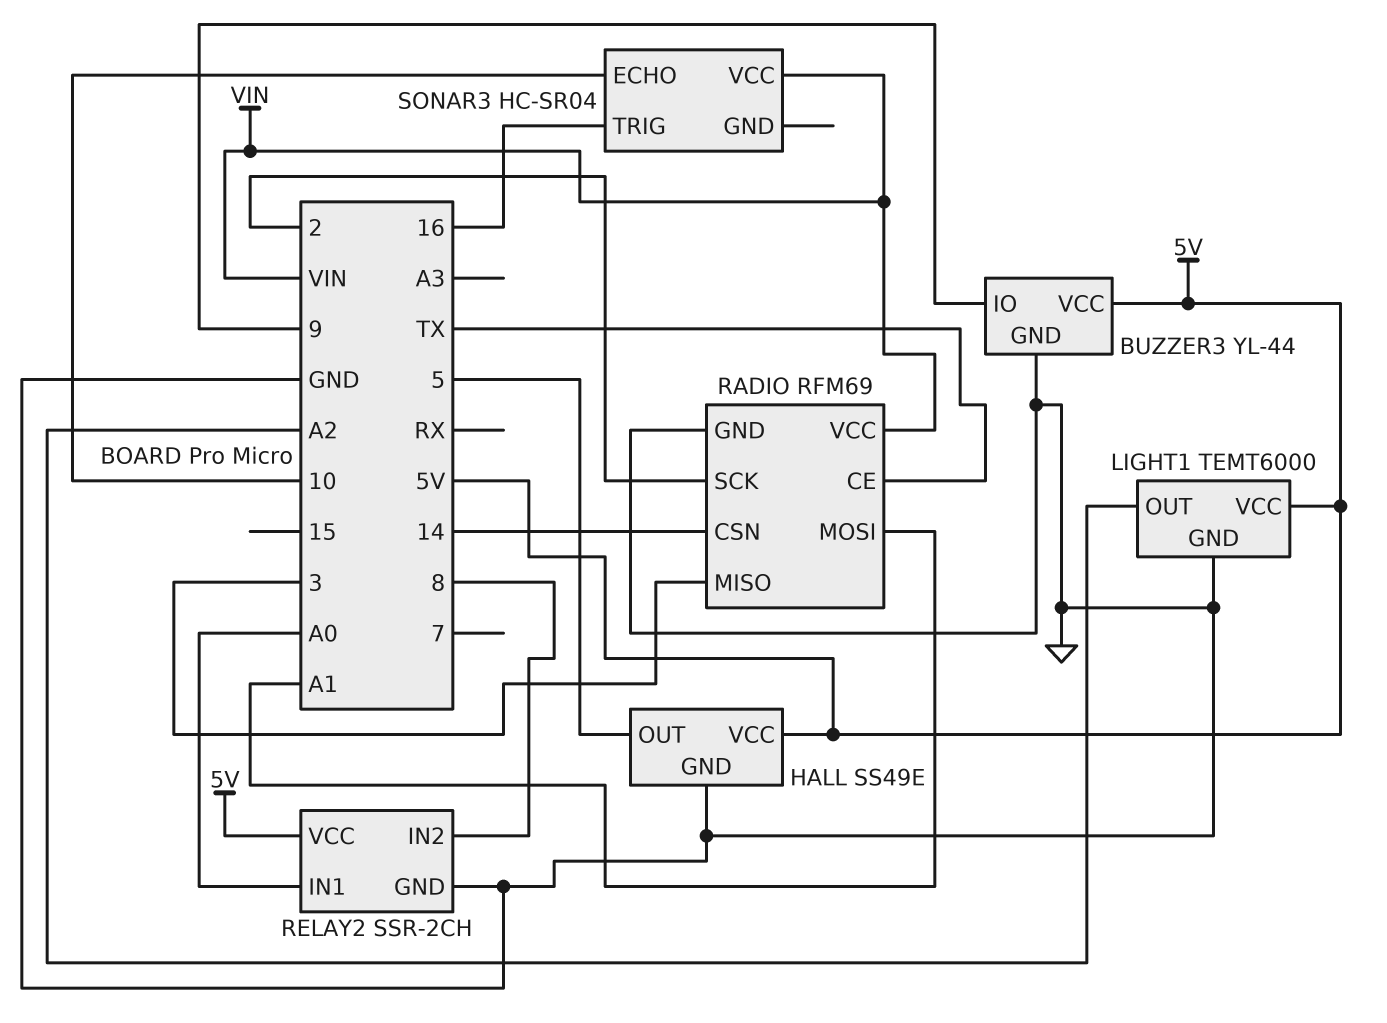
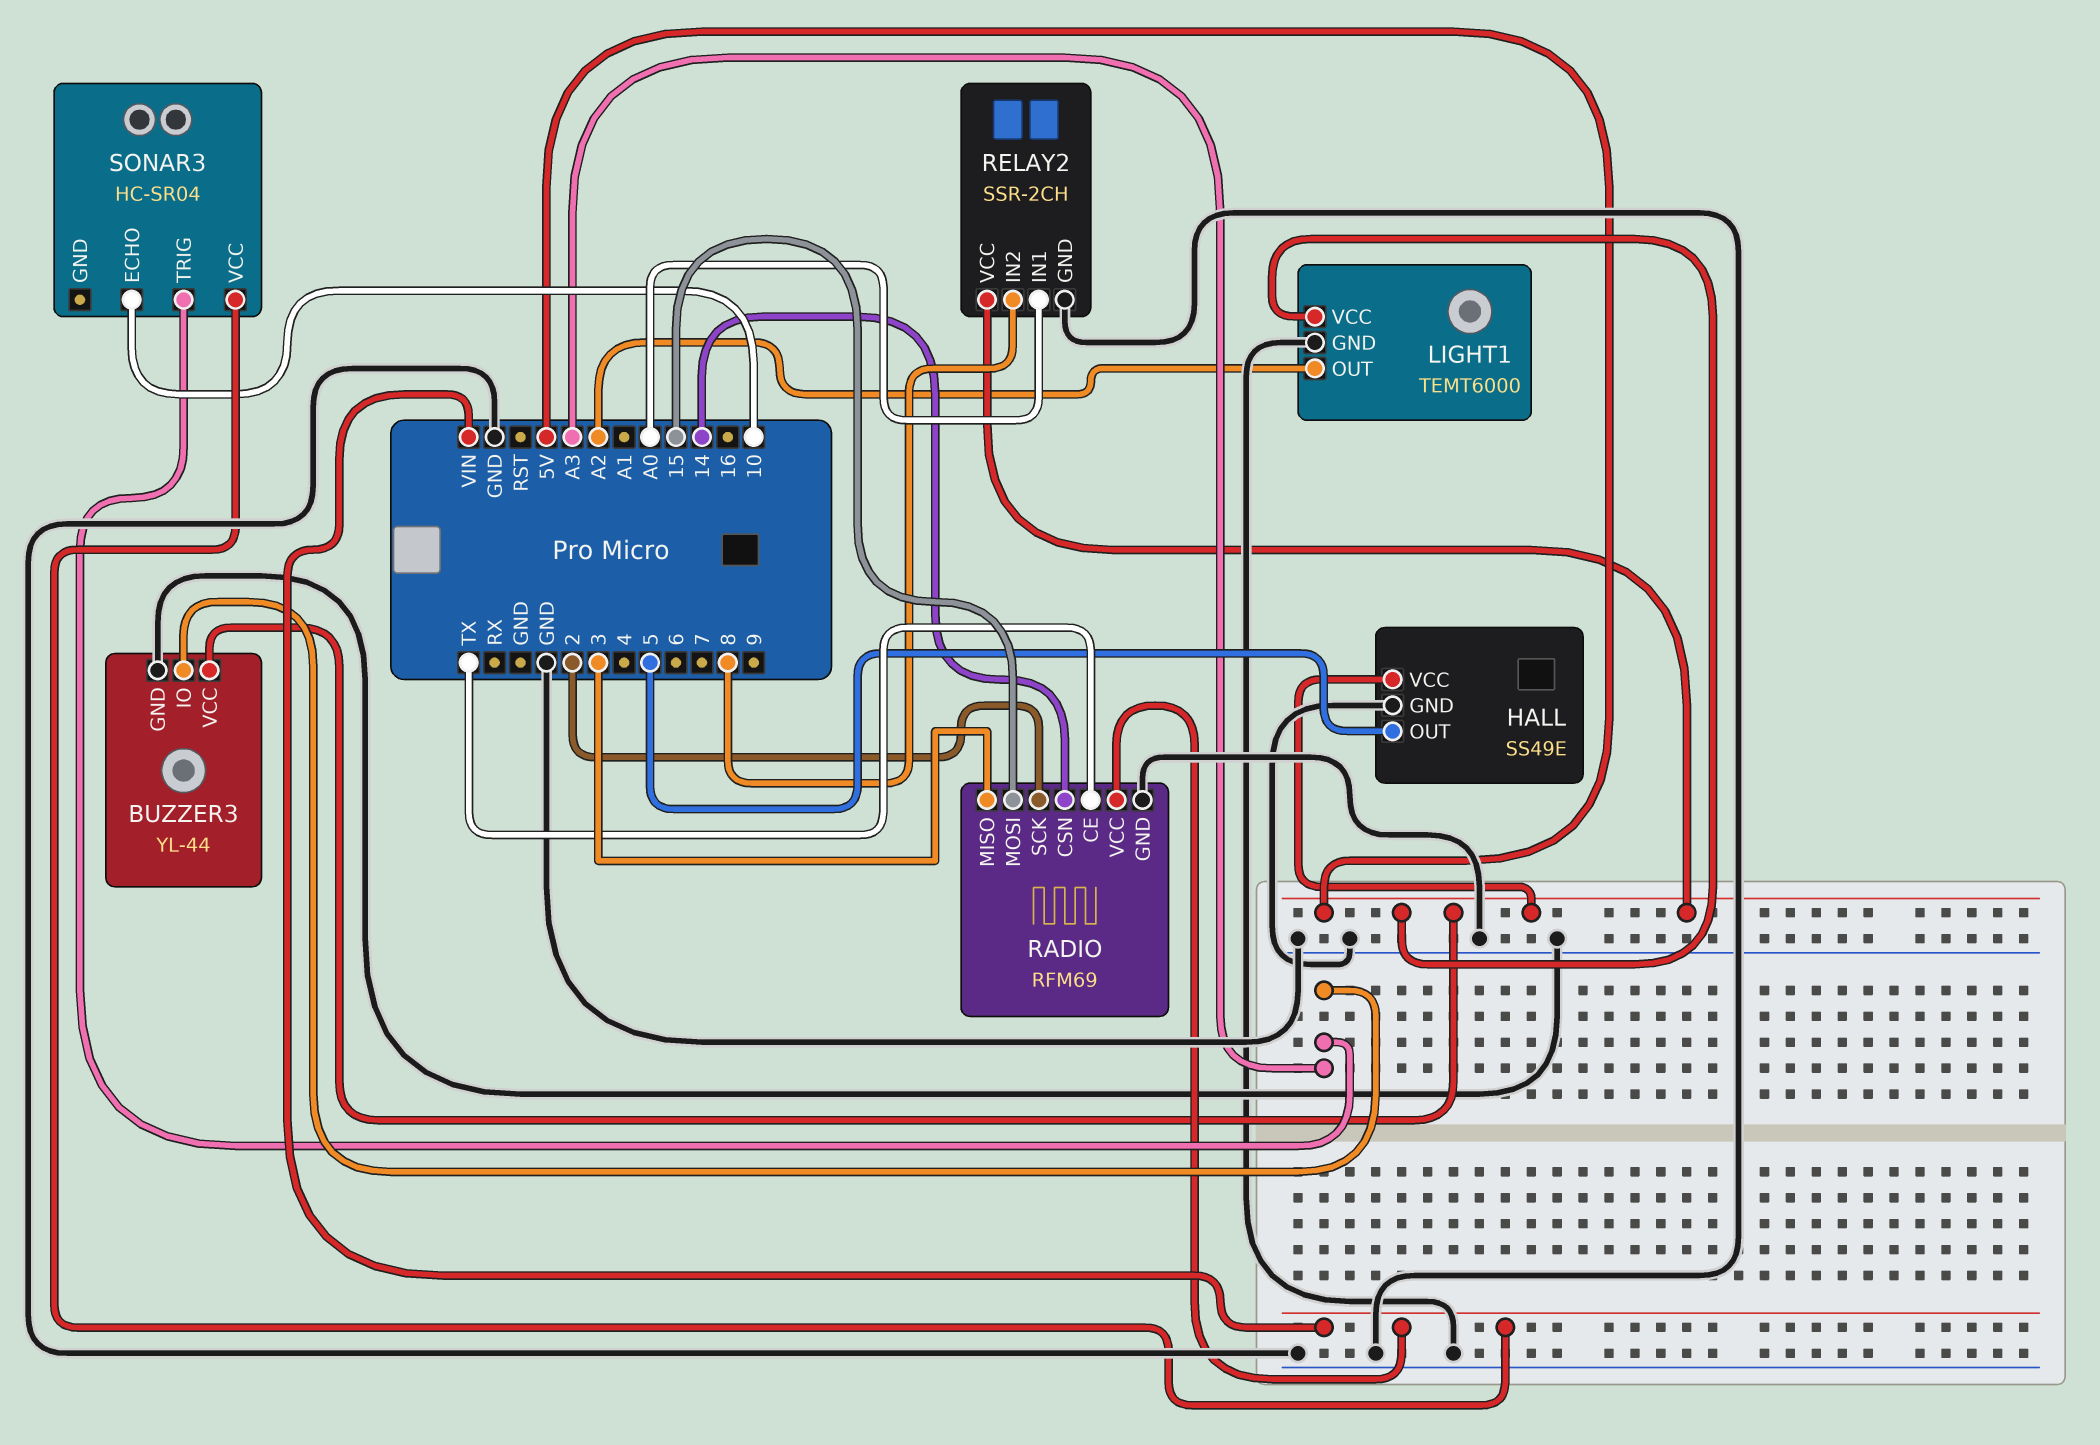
BUZZER3 pin IO: 9 -> A3
RADIO pin MOSI: A1 -> 15
SONAR3 pin TRIG: 16 -> A3

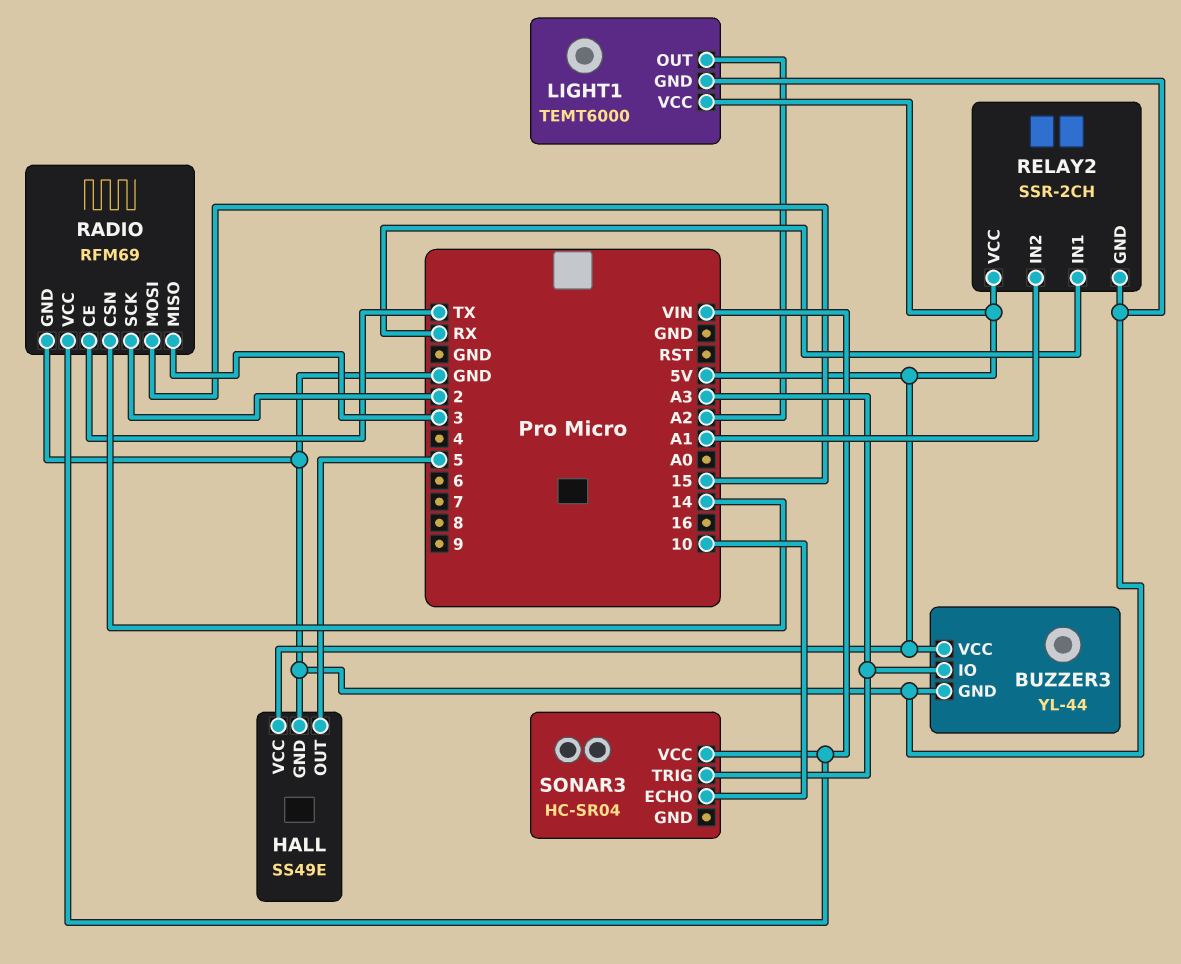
RELAY2 pin IN1: A0 -> RX
RELAY2 pin IN2: 8 -> A1

